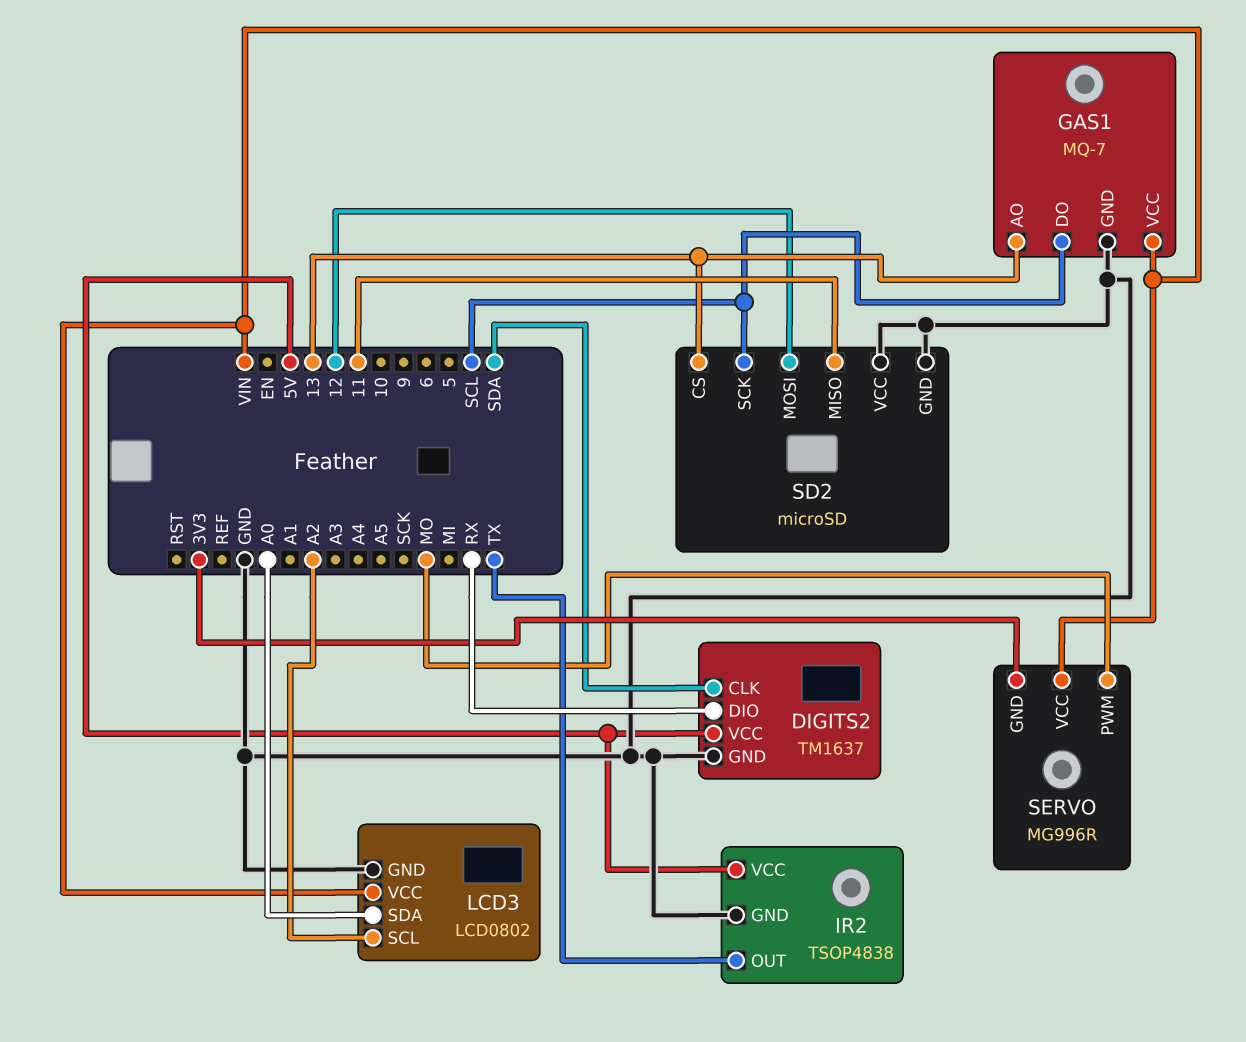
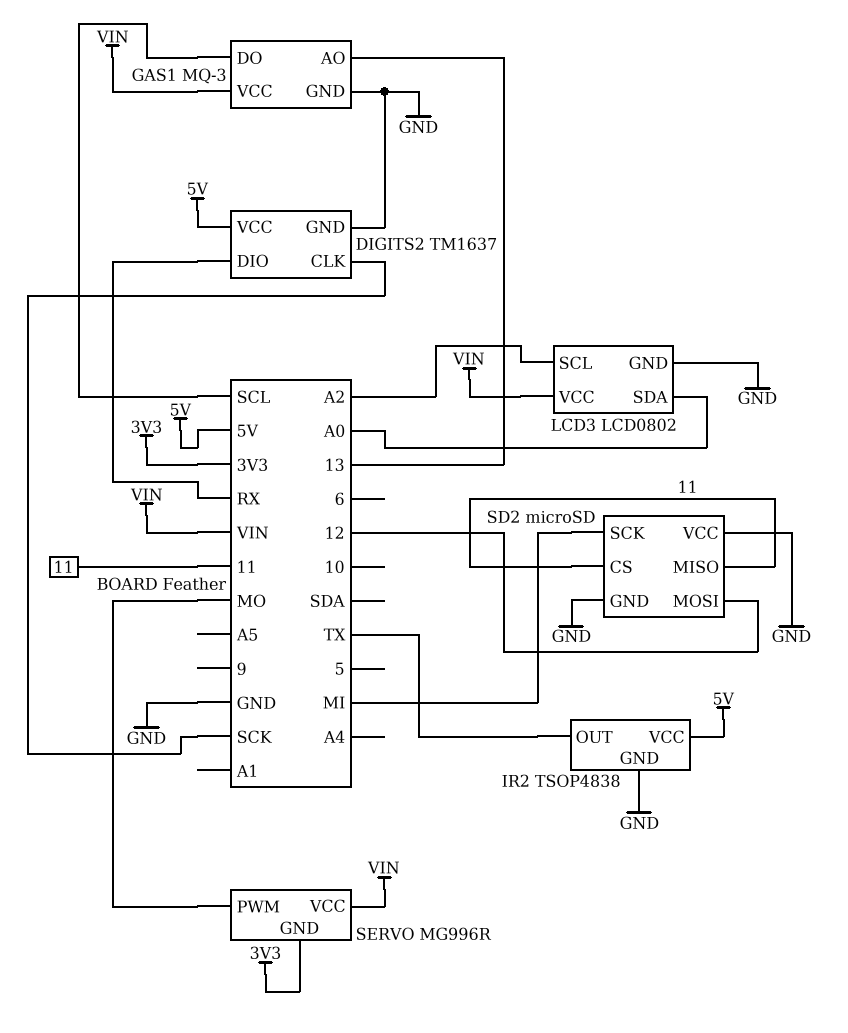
DIGITS2 pin CLK: SDA -> SCK
GAS1: MQ-7 -> MQ-3
SD2 pin CS: 13 -> 11
SD2 pin SCK: SCL -> MI

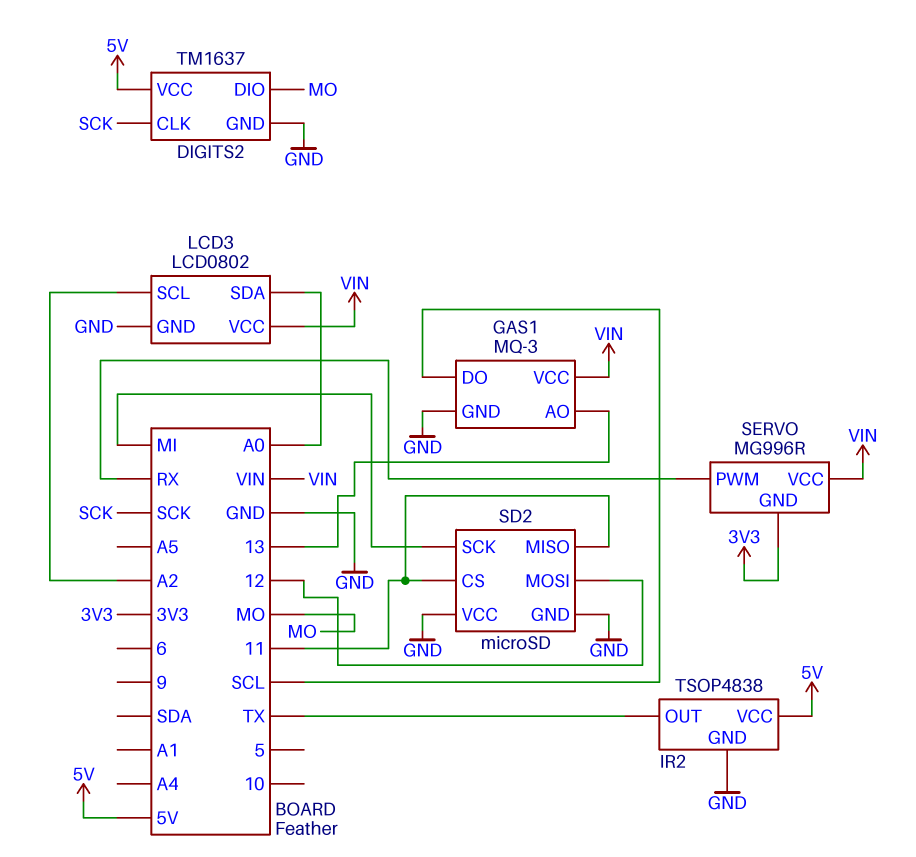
DIGITS2 pin DIO: RX -> MO
SERVO pin PWM: MO -> RX

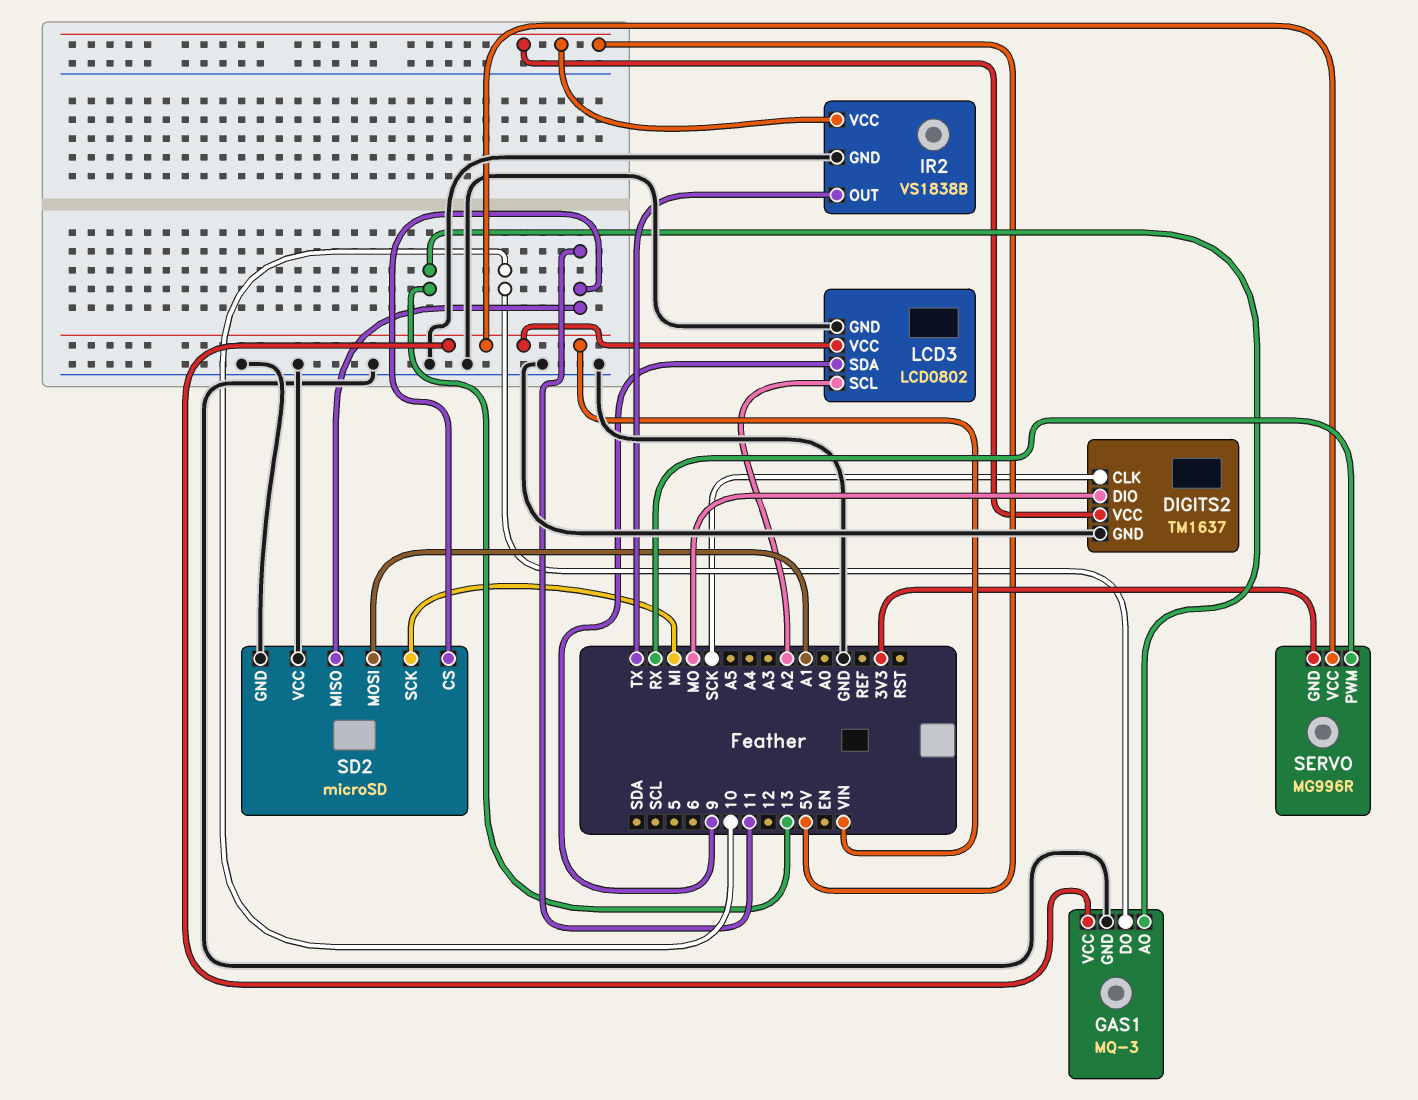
GAS1 pin DO: SCL -> 10
IR2: TSOP4838 -> VS1838B
LCD3 pin SDA: A0 -> 9
SD2 pin MOSI: 12 -> A1

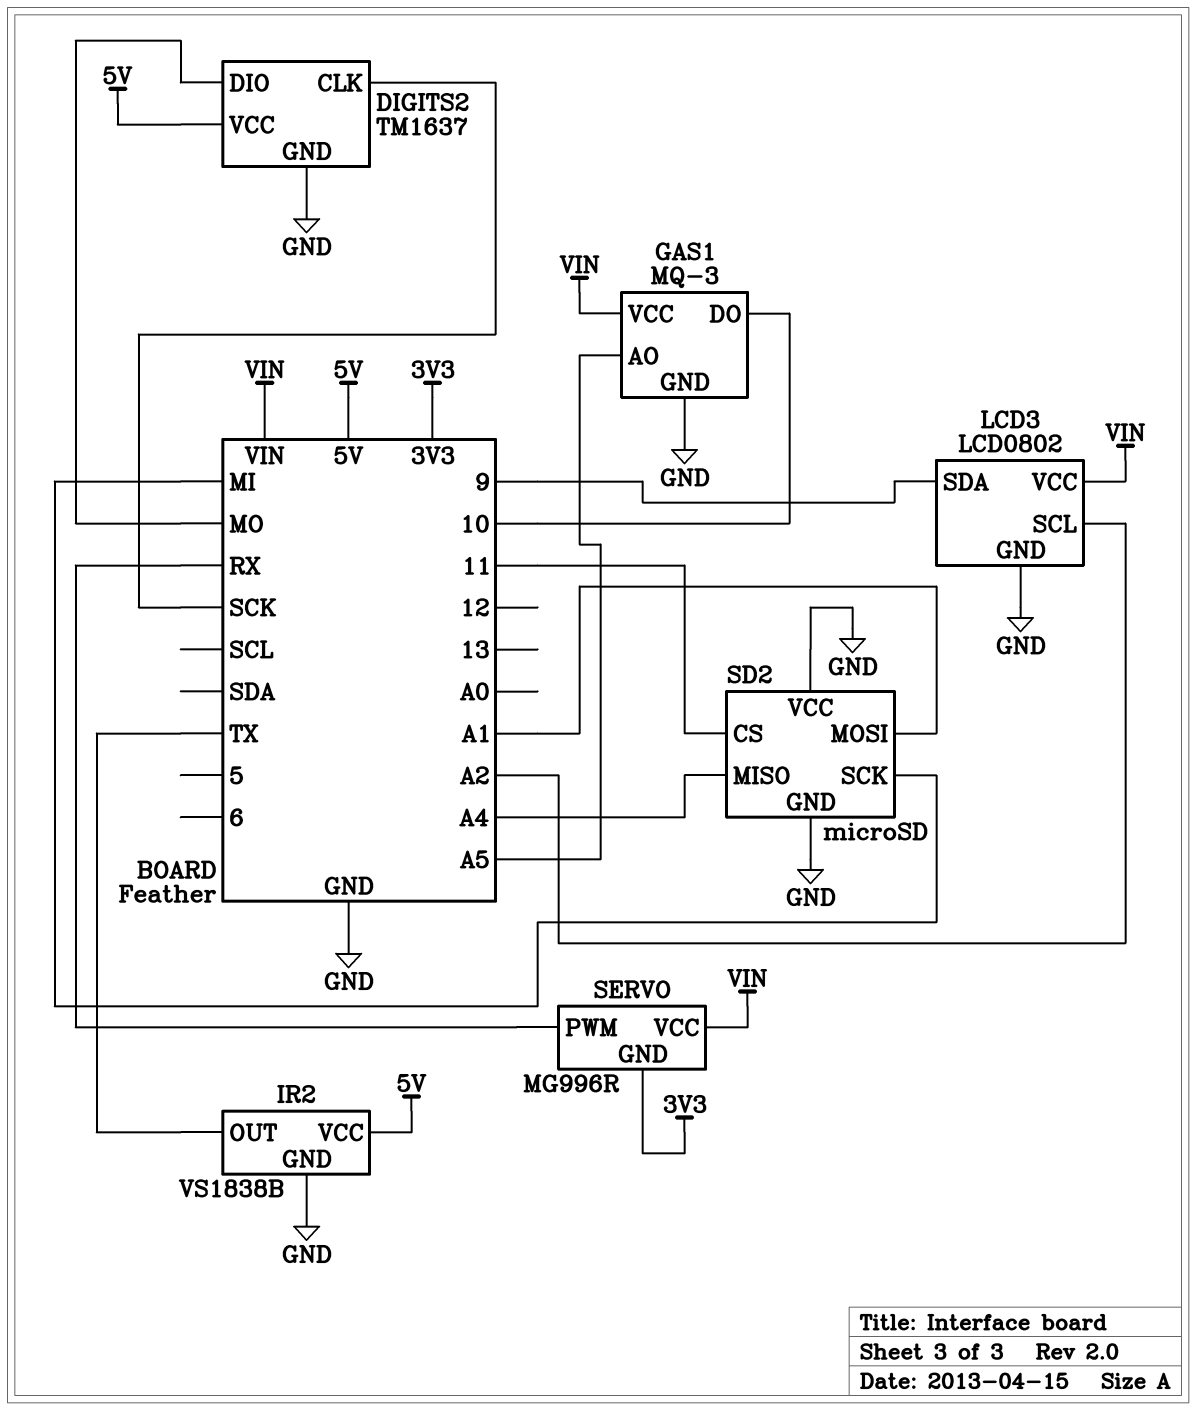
GAS1 pin AO: 13 -> A5
SD2 pin MISO: 11 -> A4

